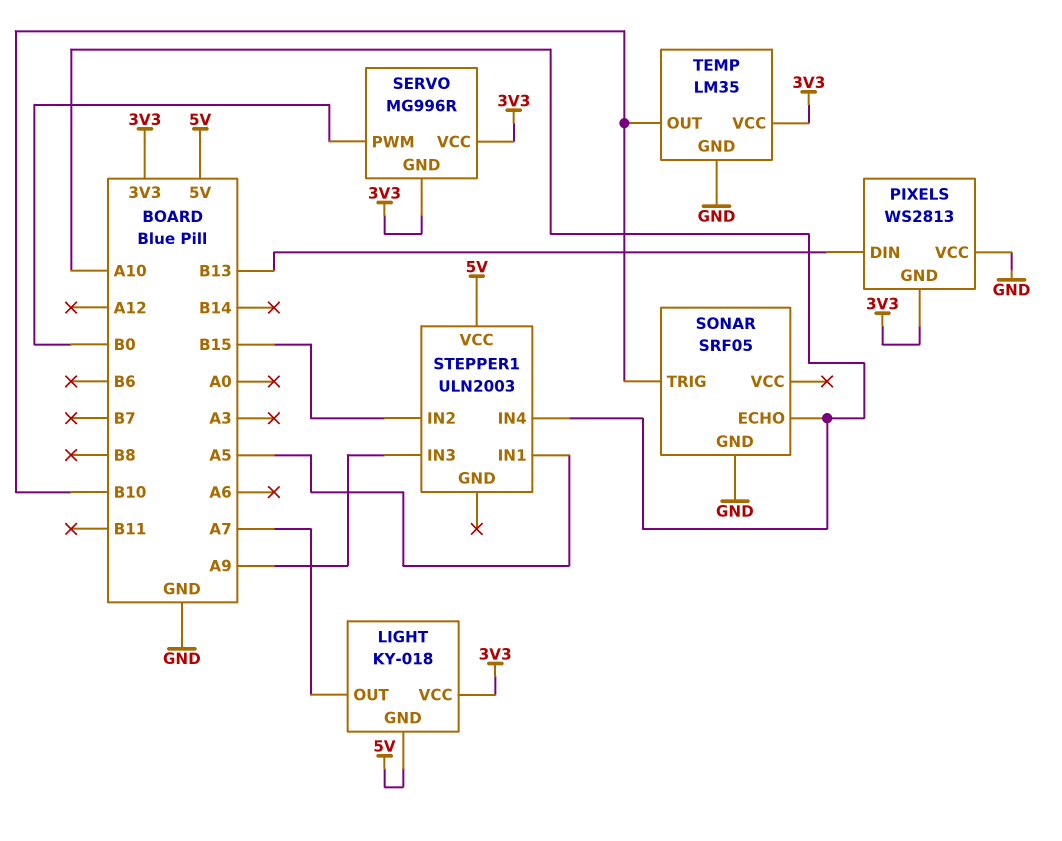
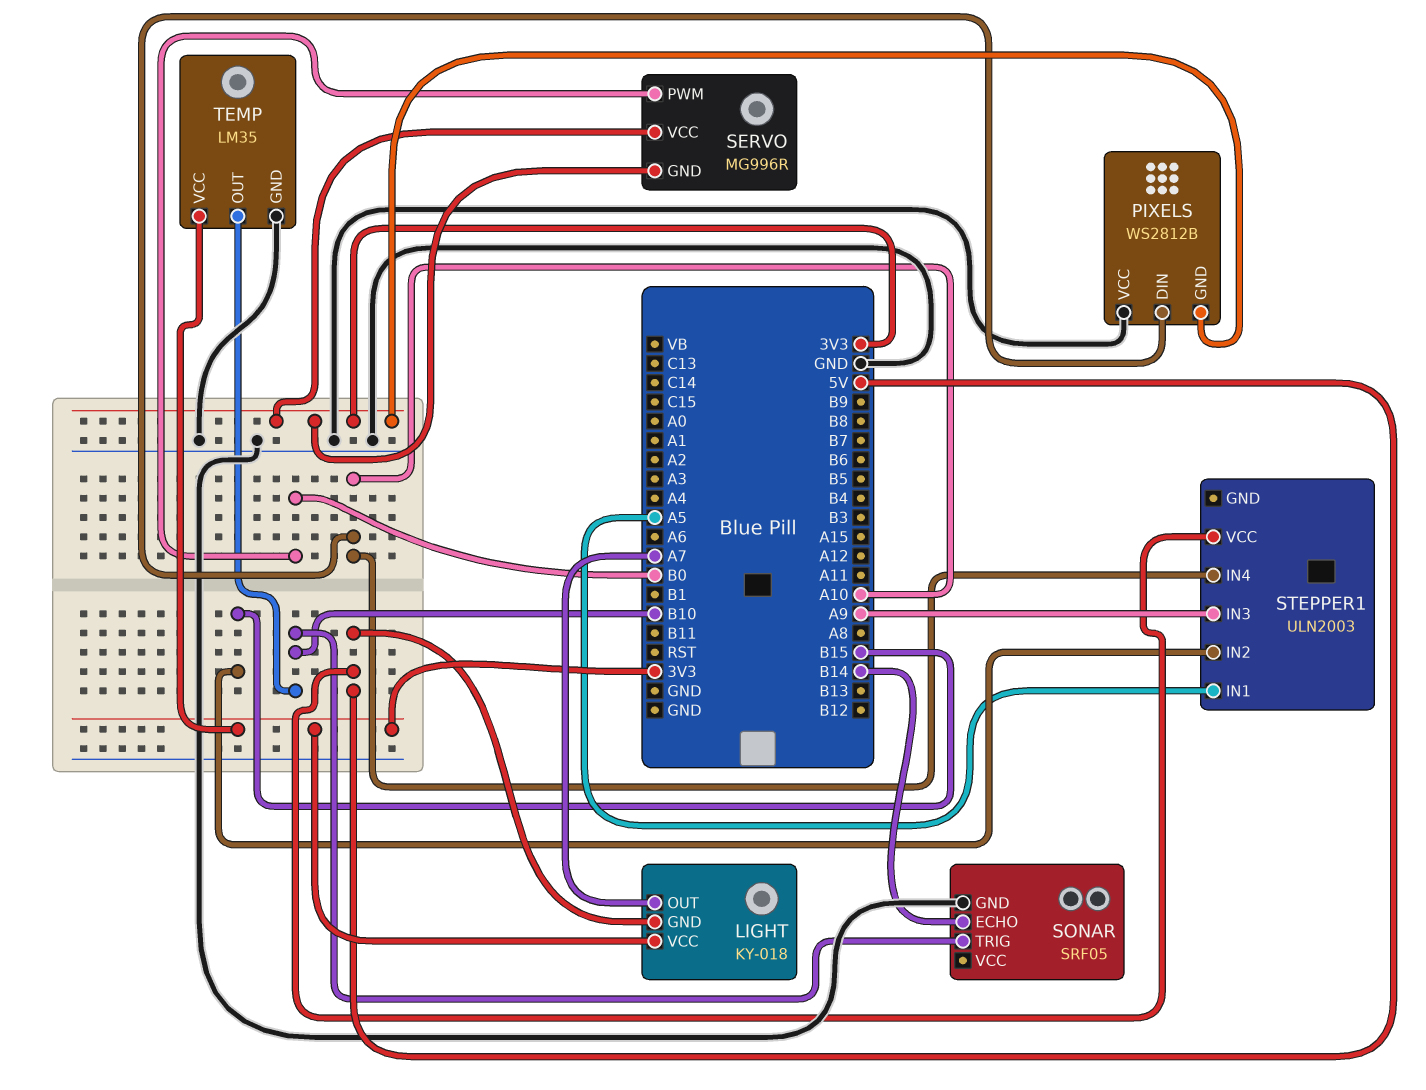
PIXELS: WS2813 -> WS2812B
PIXELS pin DIN: B13 -> A10
SONAR pin ECHO: A10 -> B14

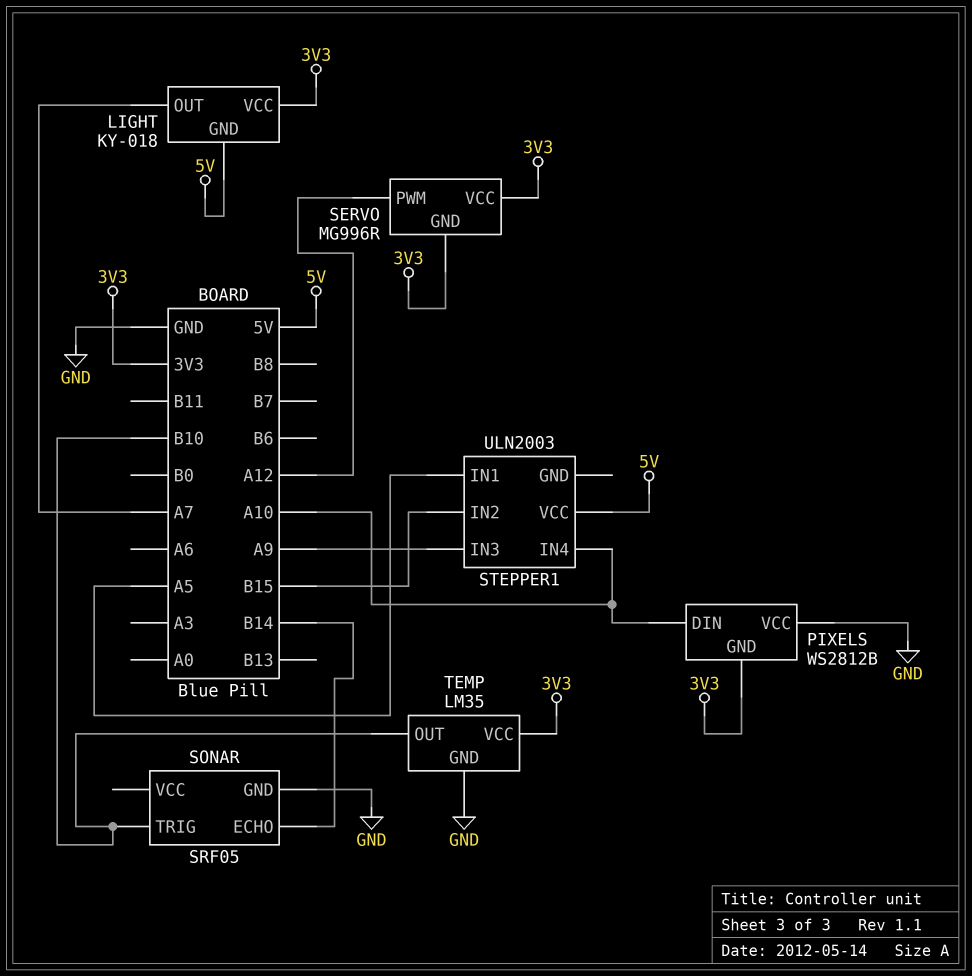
SERVO pin PWM: B0 -> A12

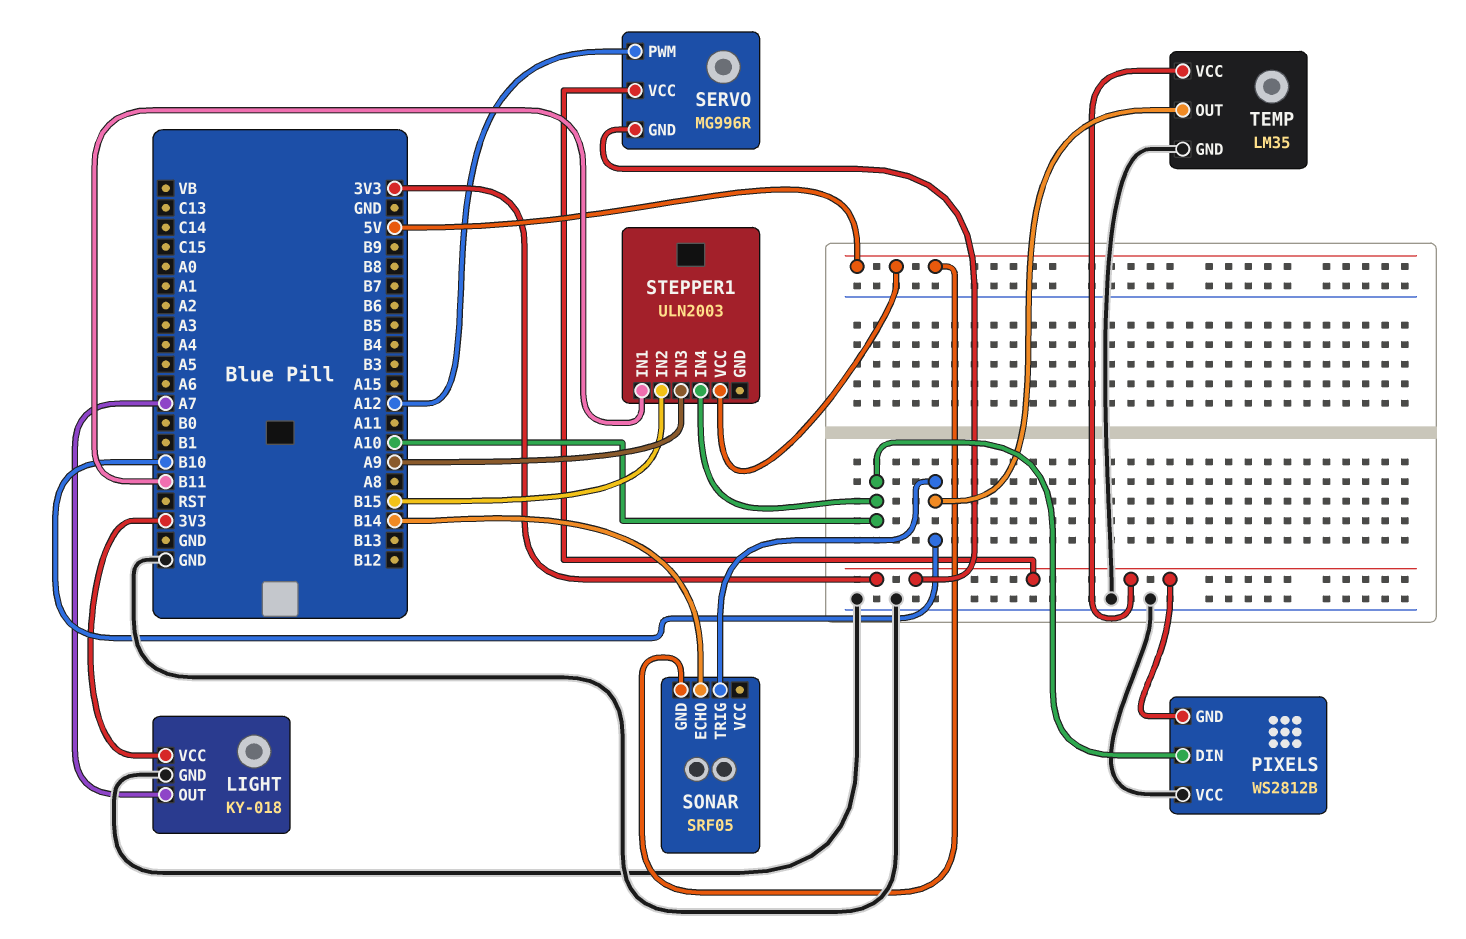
LIGHT pin GND: 5V -> GND
SONAR pin GND: GND -> 5V
STEPPER1 pin IN1: A5 -> B11

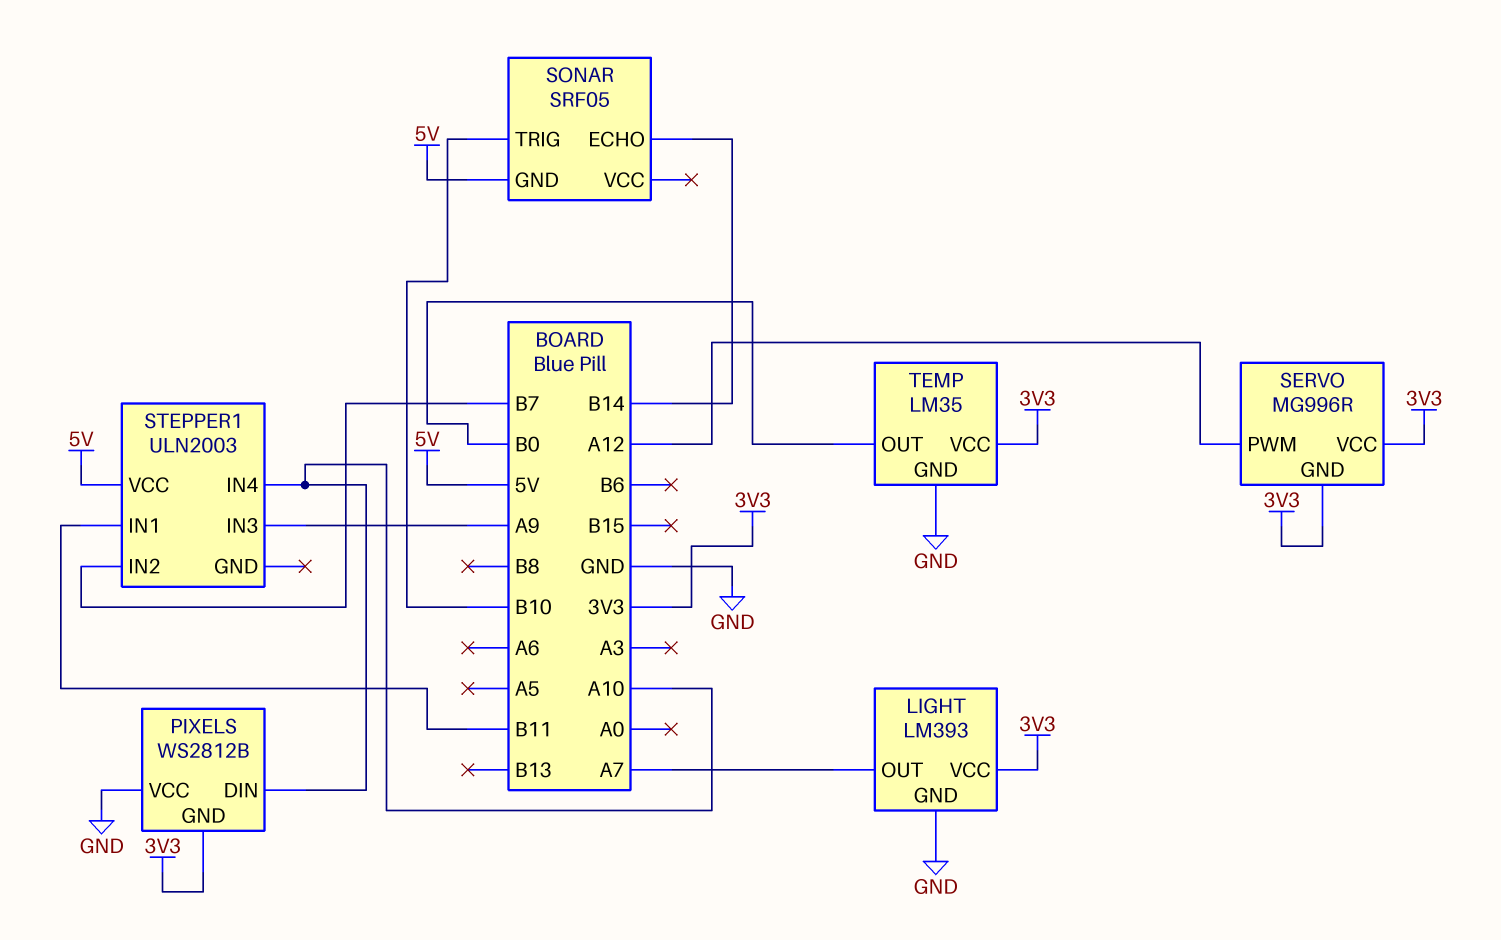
LIGHT: KY-018 -> LM393
STEPPER1 pin IN2: B15 -> B7
TEMP pin OUT: B10 -> B0

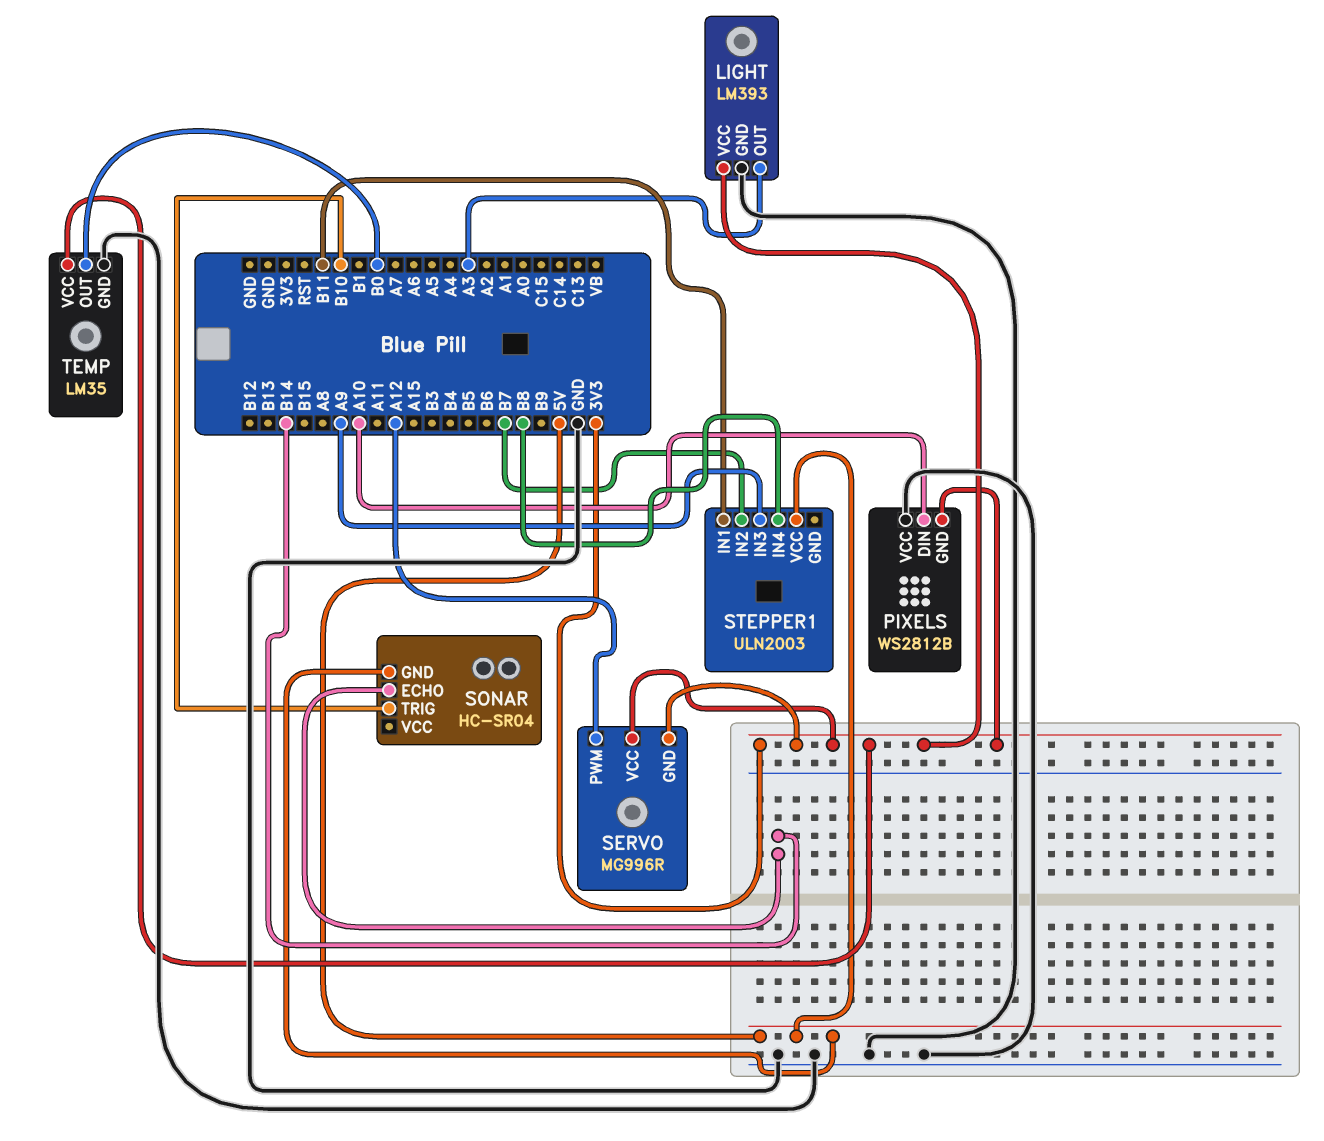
LIGHT pin OUT: A7 -> A3
SONAR: SRF05 -> HC-SR04
STEPPER1 pin IN4: A10 -> B8

